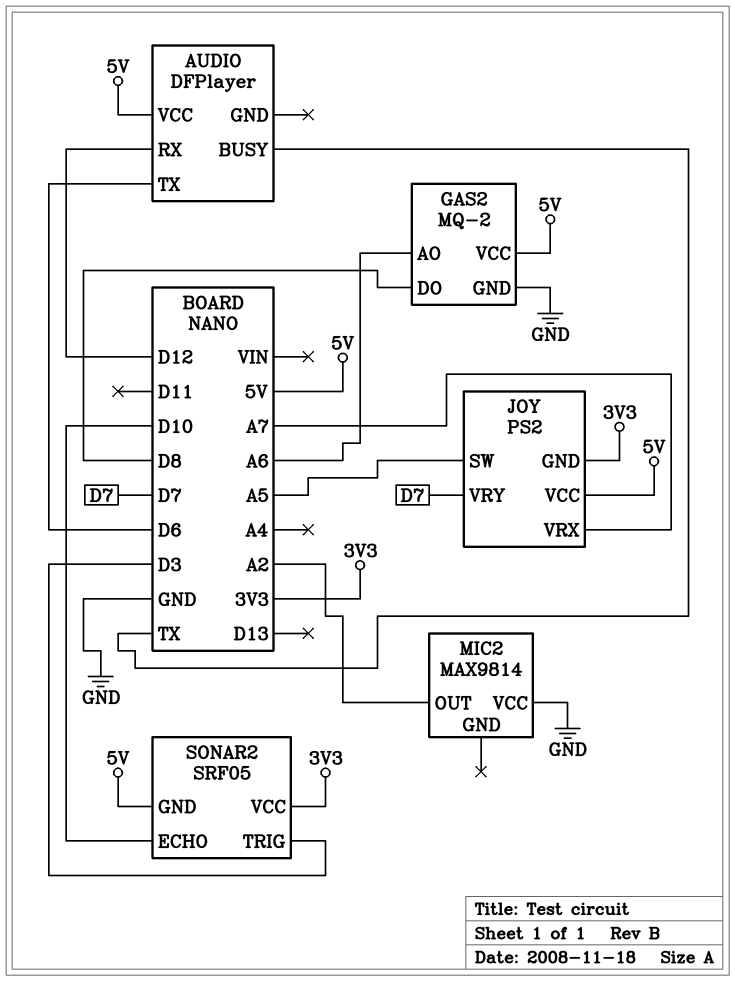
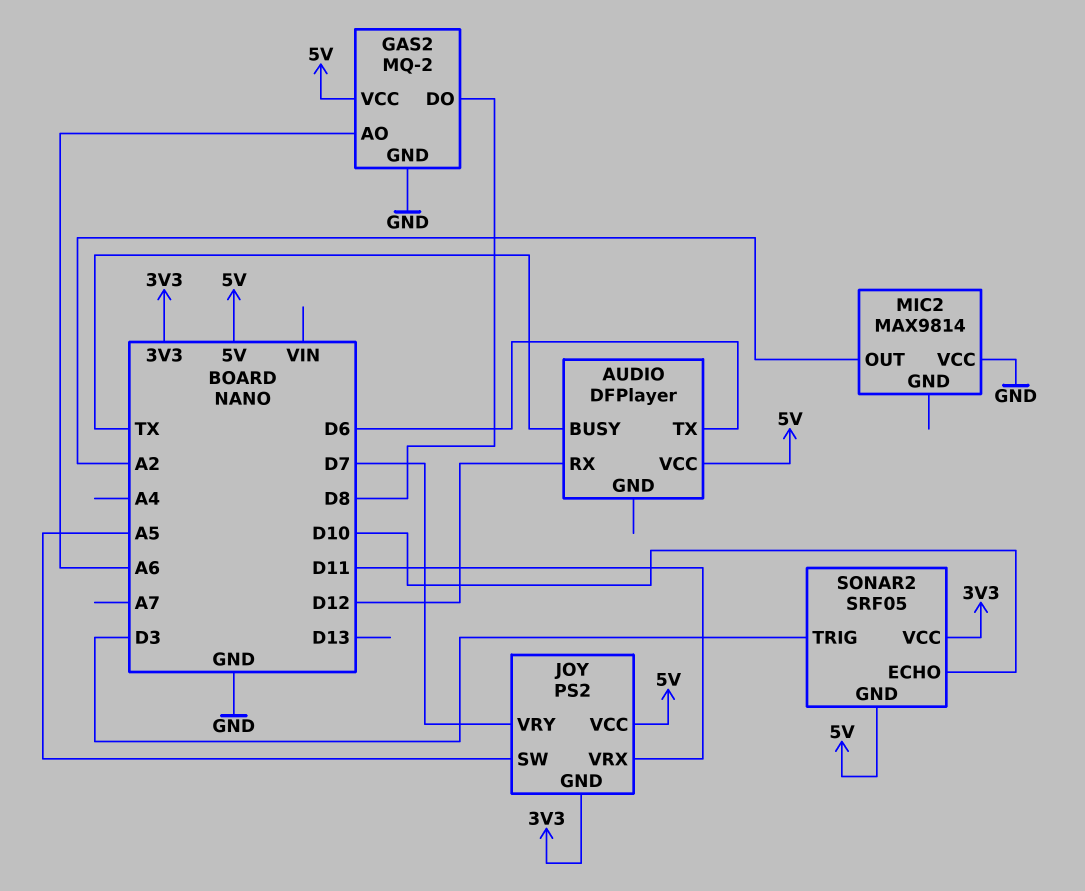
JOY pin VRX: A7 -> D11

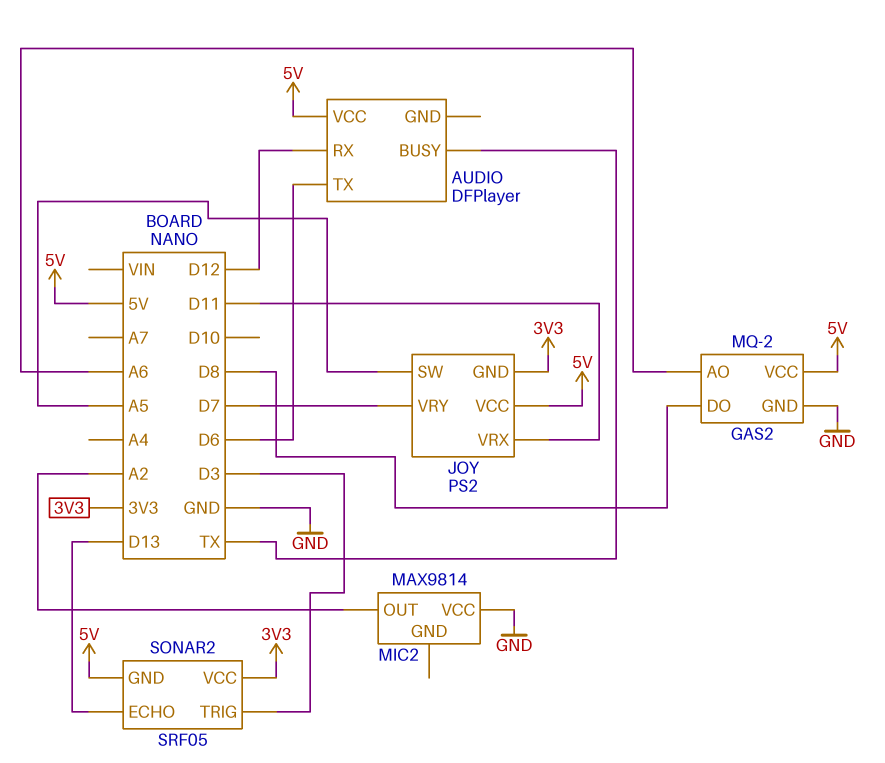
SONAR2 pin ECHO: D10 -> D13

